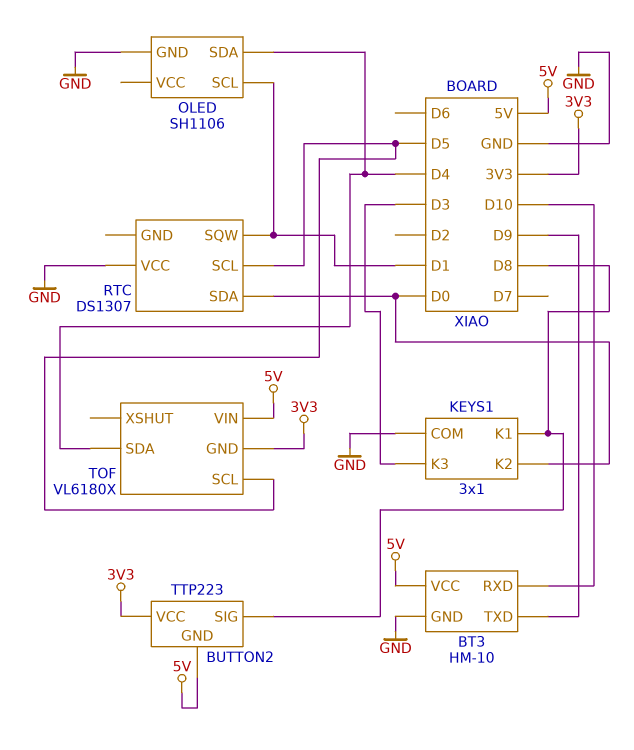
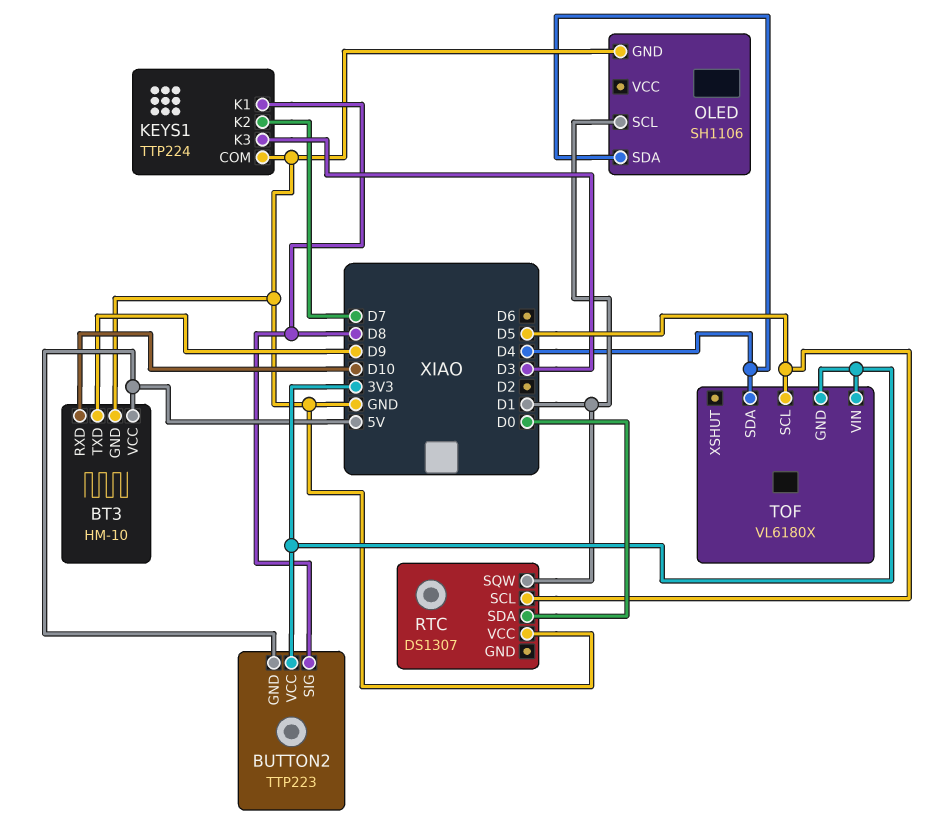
KEYS1: 3x1 -> TTP224
KEYS1 pin K2: D0 -> D7
TOF pin VIN: 5V -> 3V3

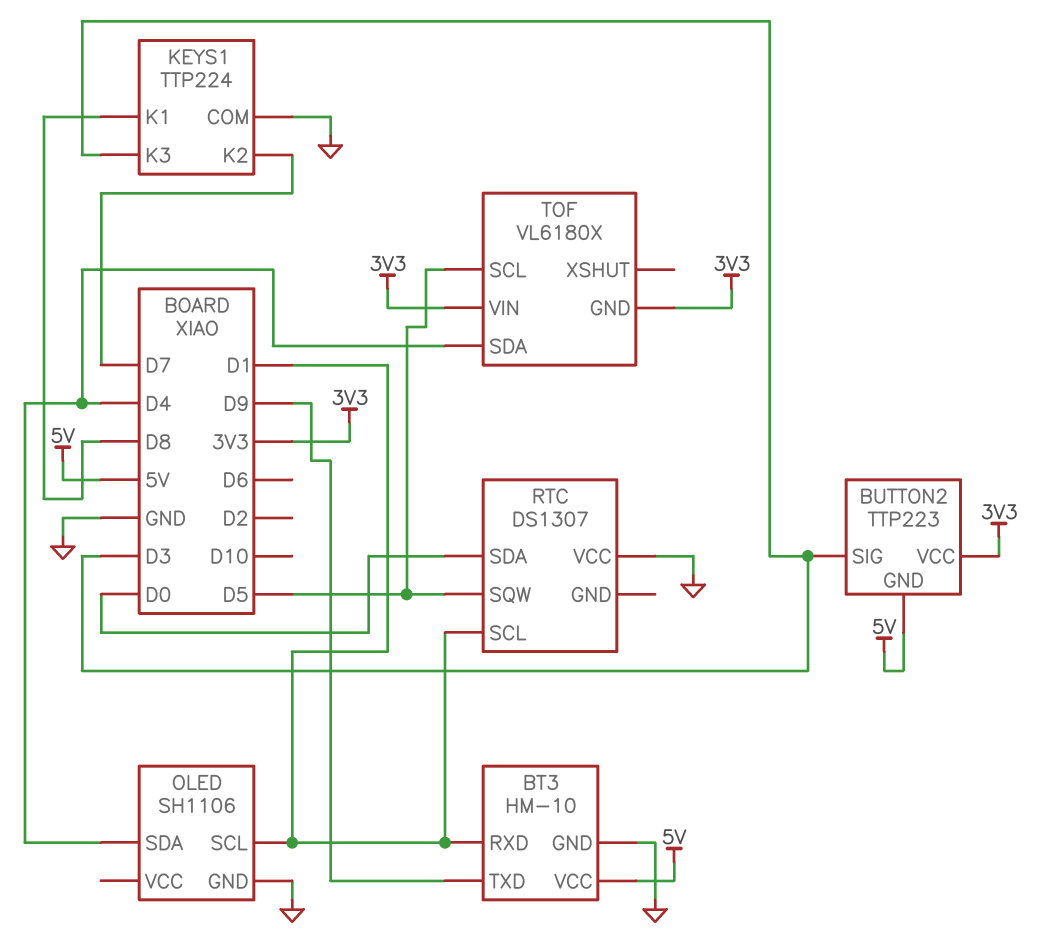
BT3 pin RXD: D10 -> D1
BUTTON2 pin SIG: D8 -> D3
RTC pin SCL: D5 -> D1
RTC pin SQW: D1 -> D5

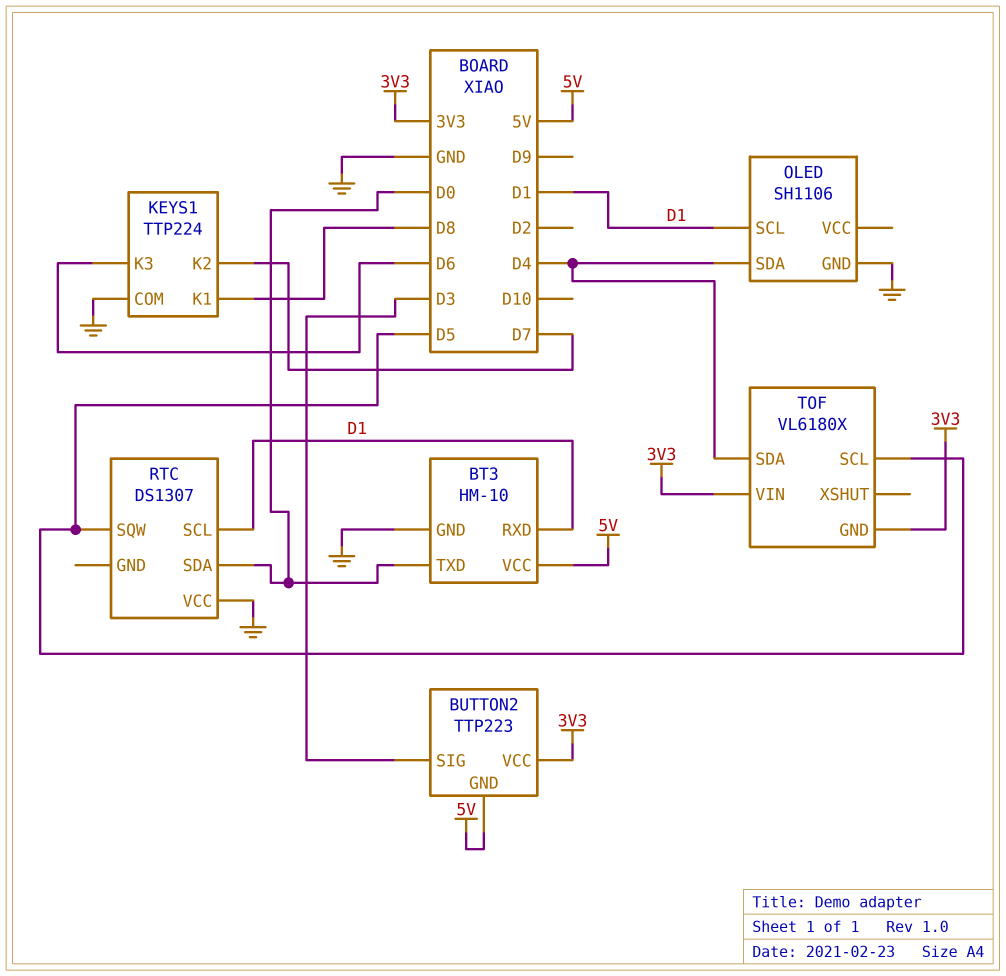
BT3 pin TXD: D9 -> D0
KEYS1 pin K3: D3 -> D6

